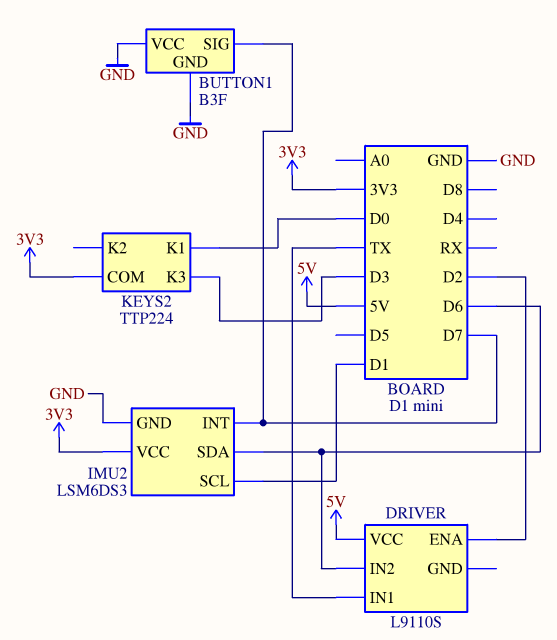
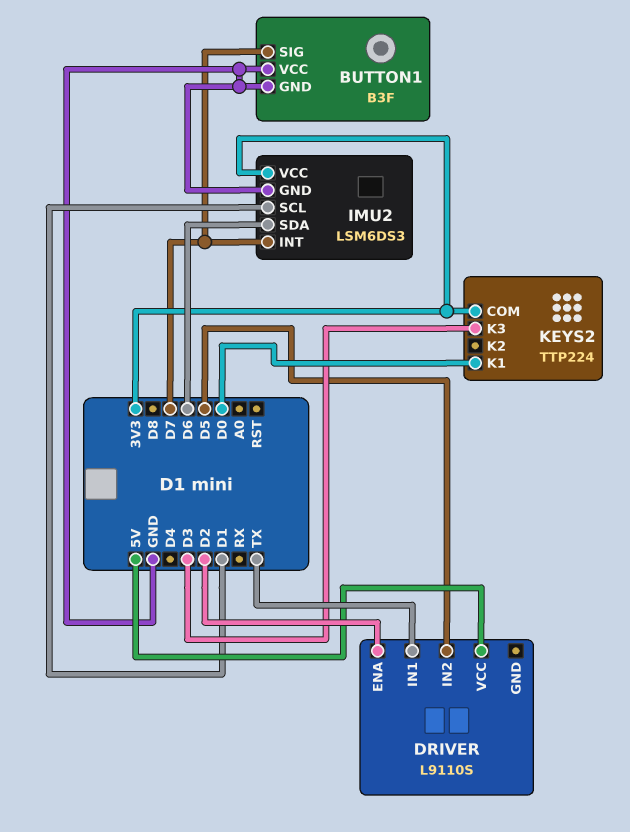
DRIVER pin IN2: D6 -> D5

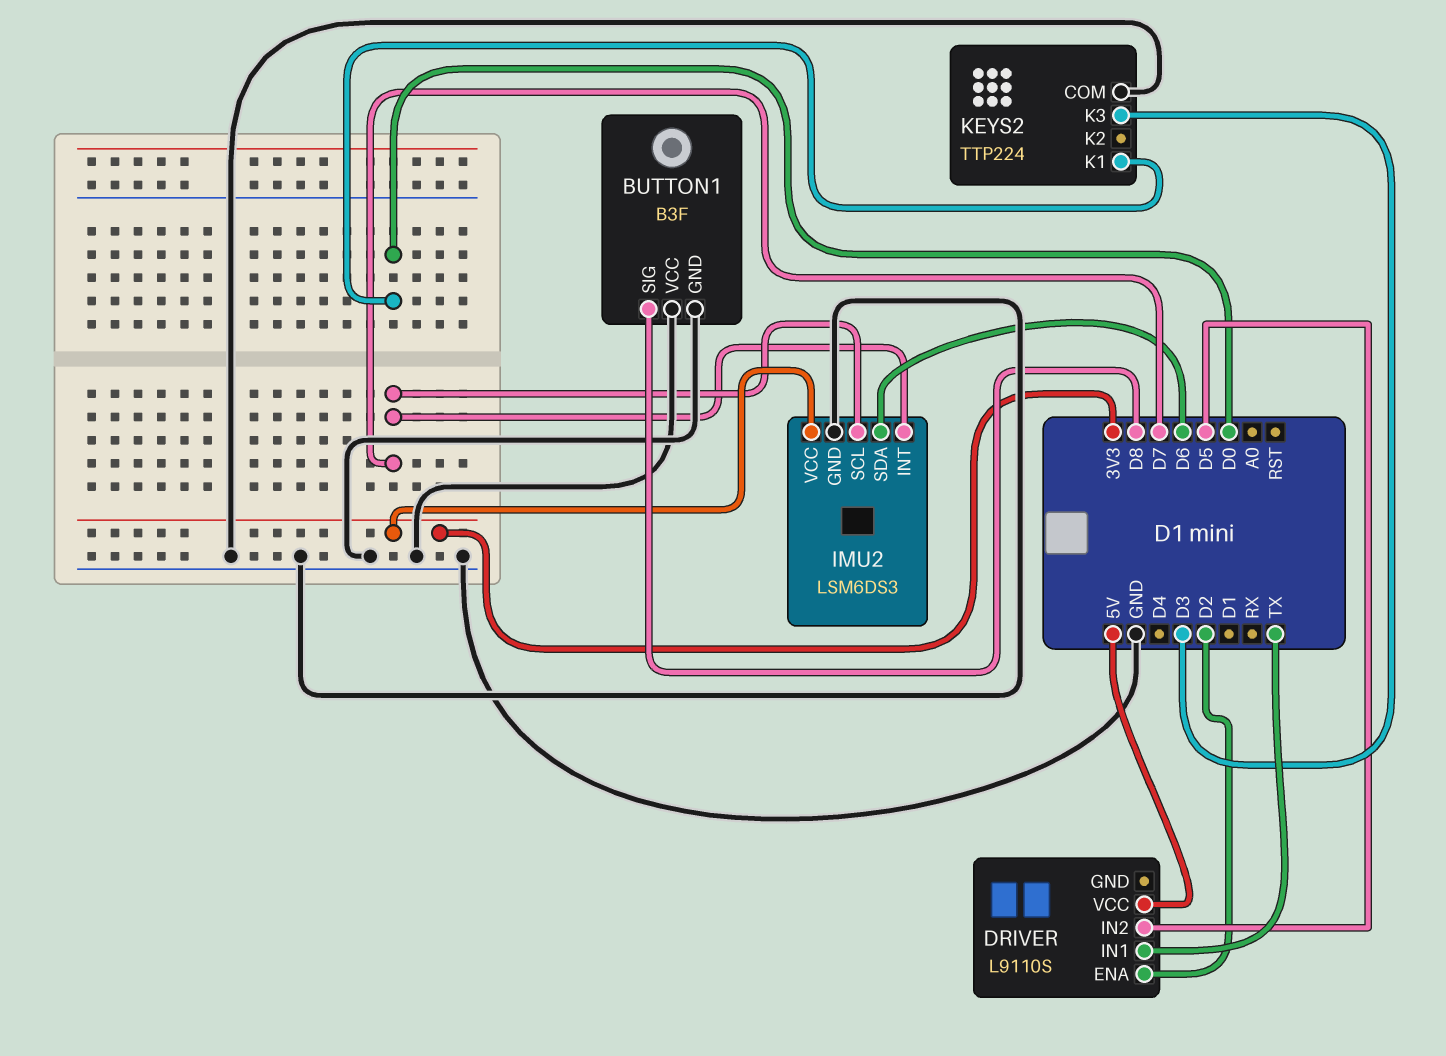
BUTTON1 pin SIG: D7 -> D8
IMU2 pin SCL: D1 -> D7
KEYS2 pin COM: 3V3 -> GND

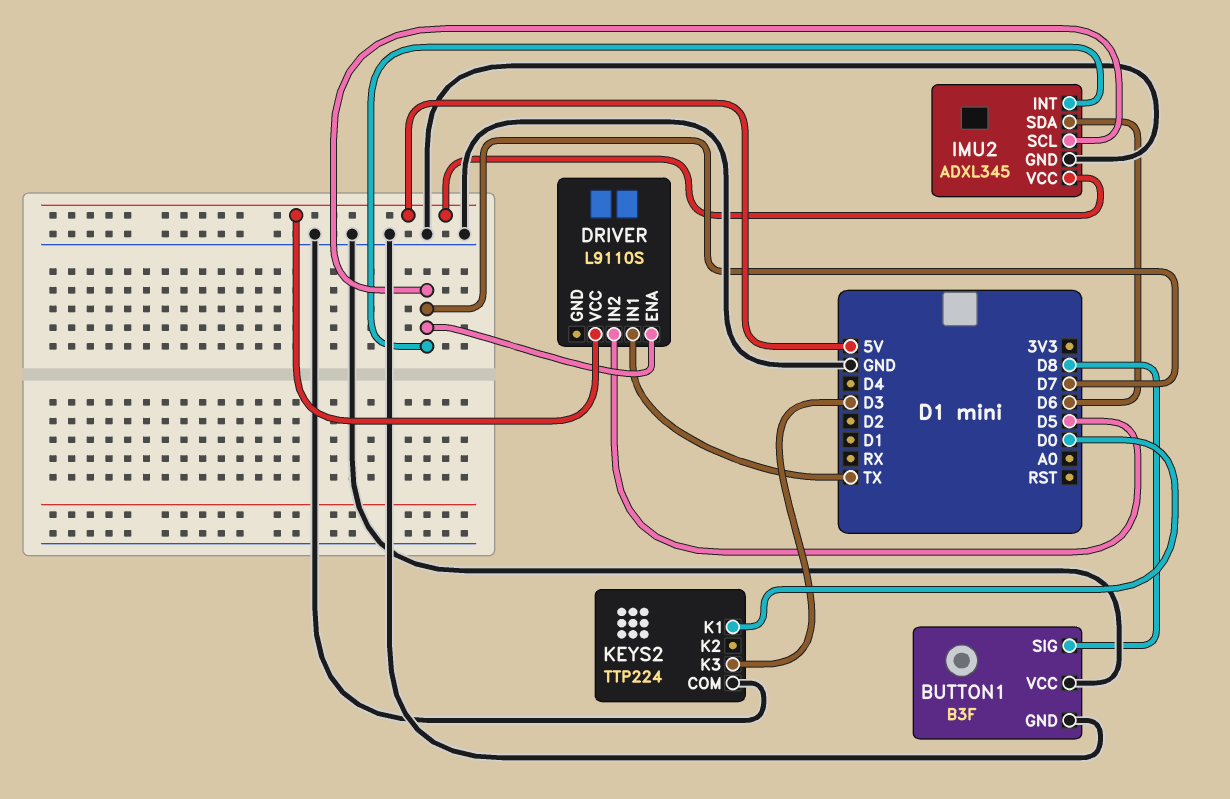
DRIVER pin ENA: D2 -> D7
IMU2: LSM6DS3 -> ADXL345
IMU2 pin VCC: 3V3 -> 5V

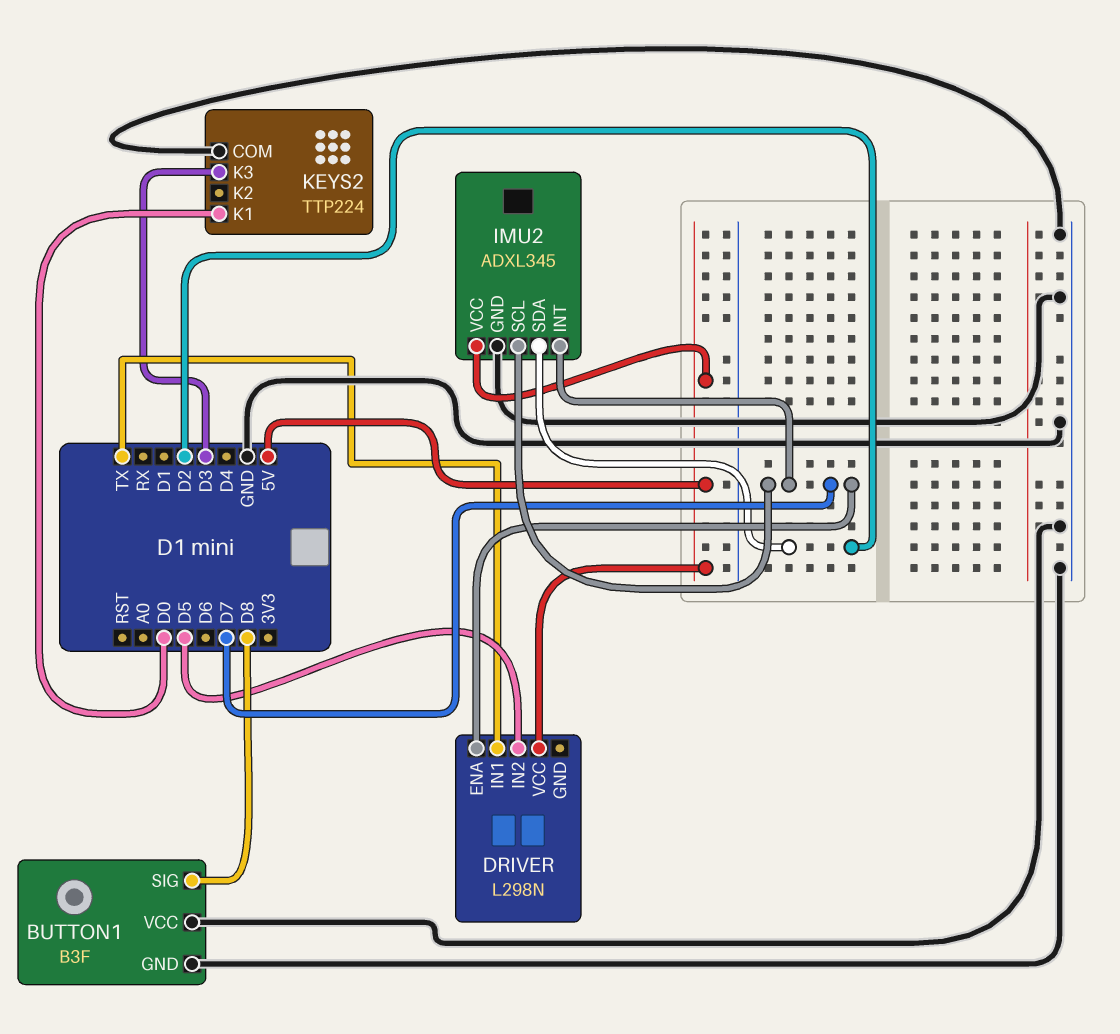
DRIVER: L9110S -> L298N
IMU2 pin SDA: D6 -> D2

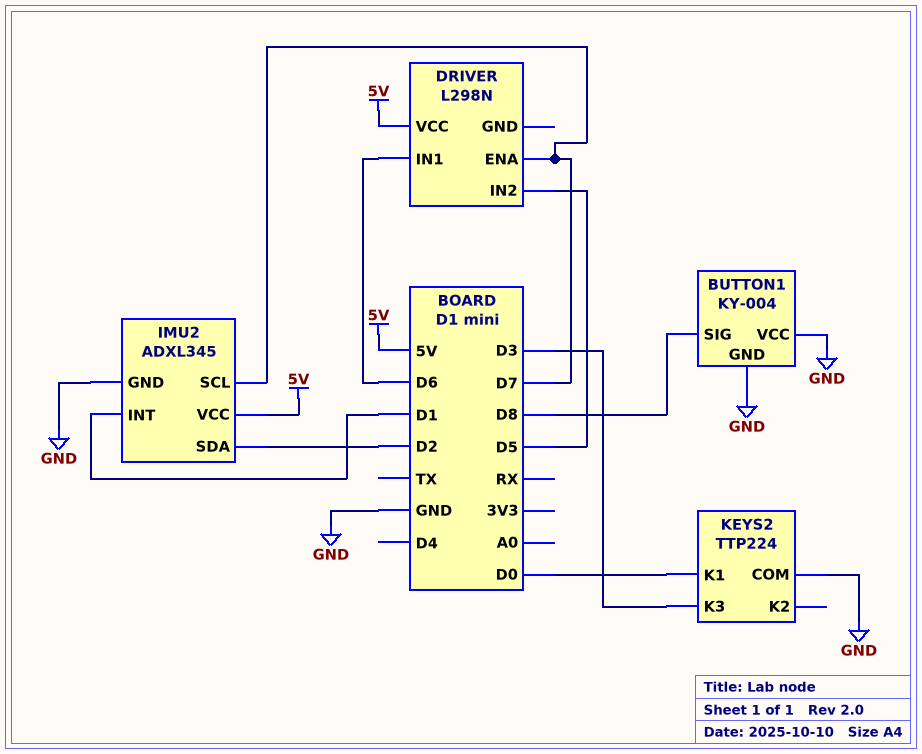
BUTTON1: B3F -> KY-004
DRIVER pin IN1: TX -> D6
IMU2 pin INT: D7 -> D1

